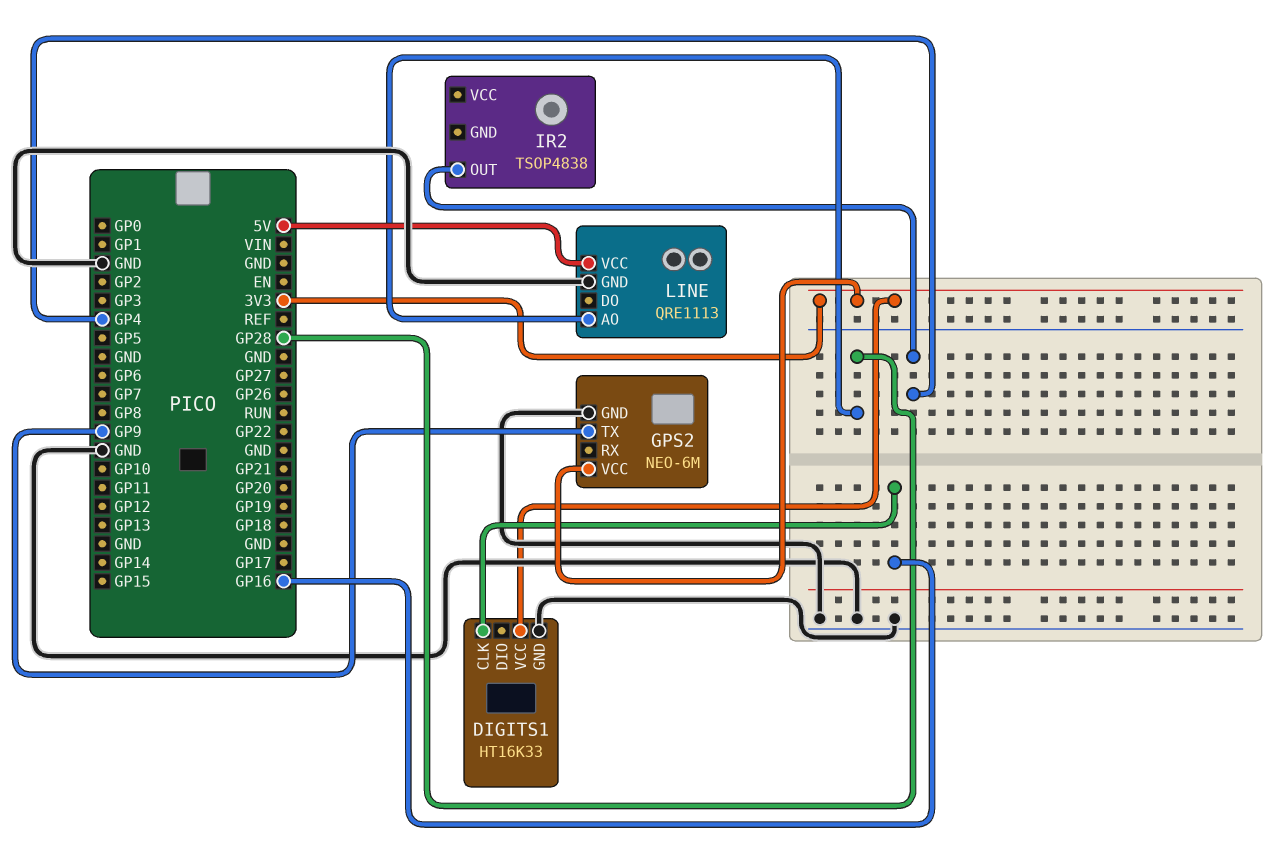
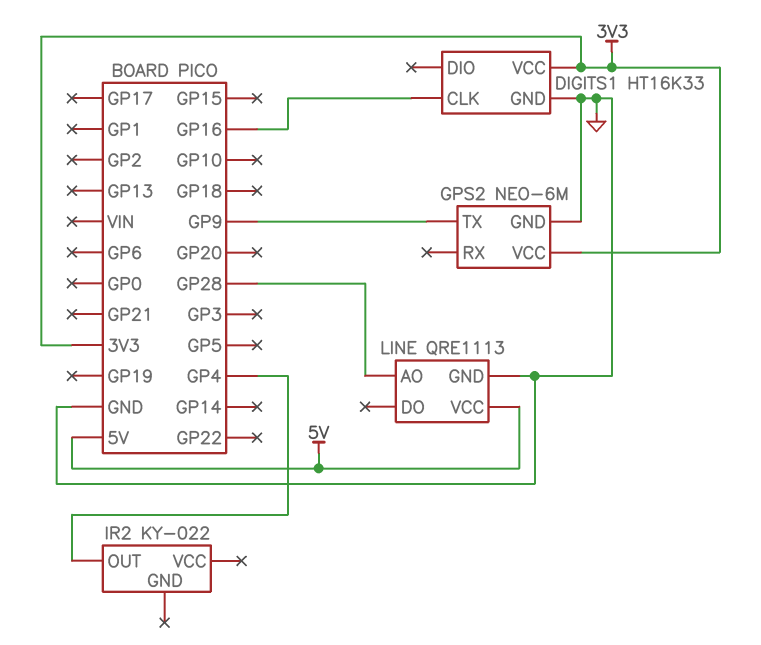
IR2: TSOP4838 -> KY-022

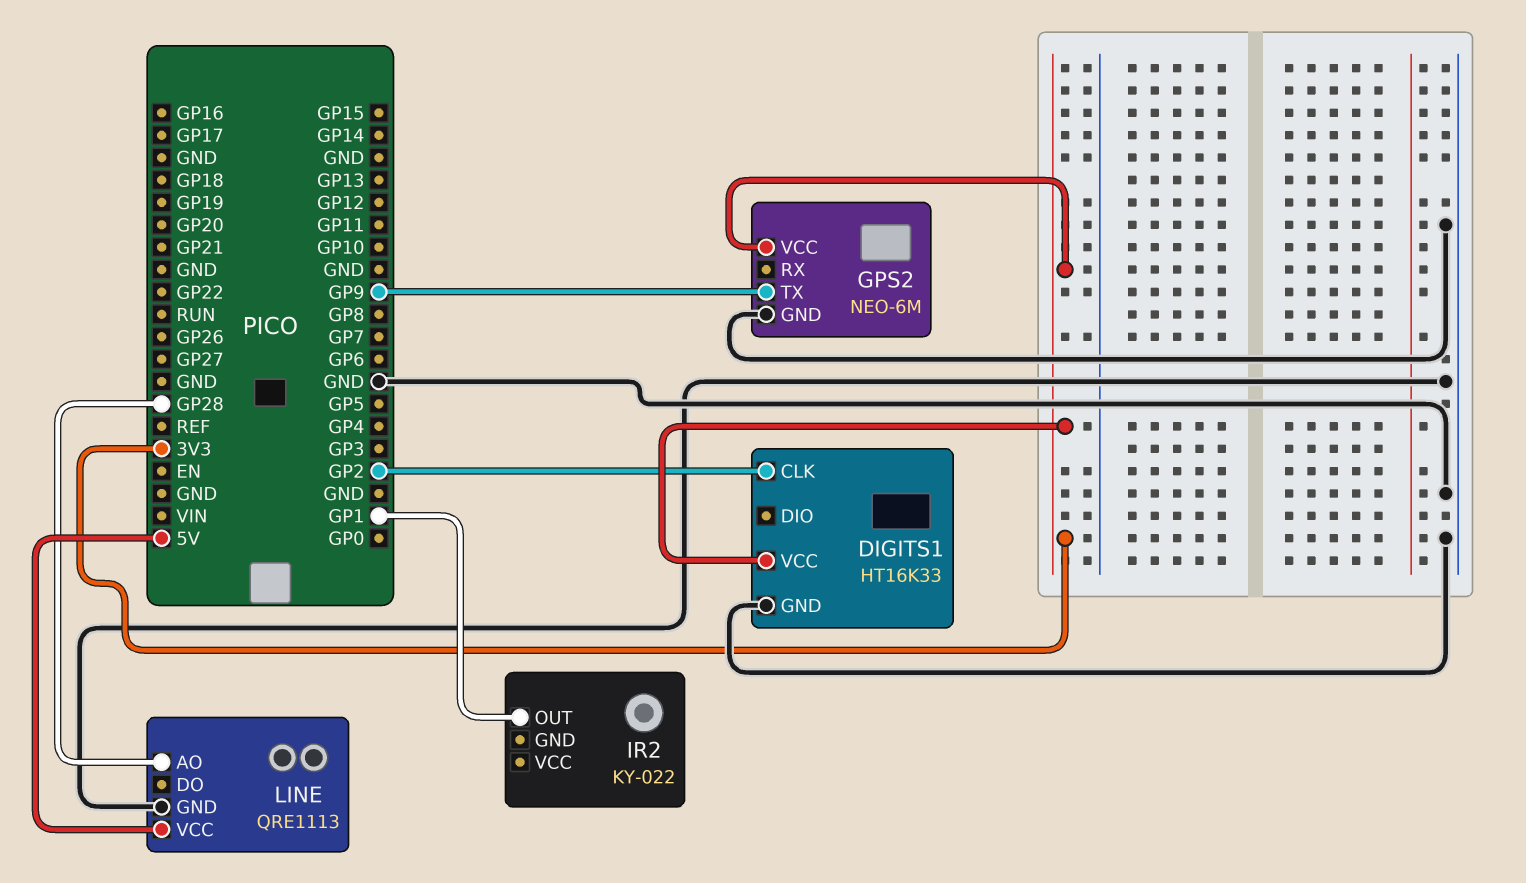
DIGITS1 pin CLK: GP16 -> GP2
IR2 pin OUT: GP4 -> GP1

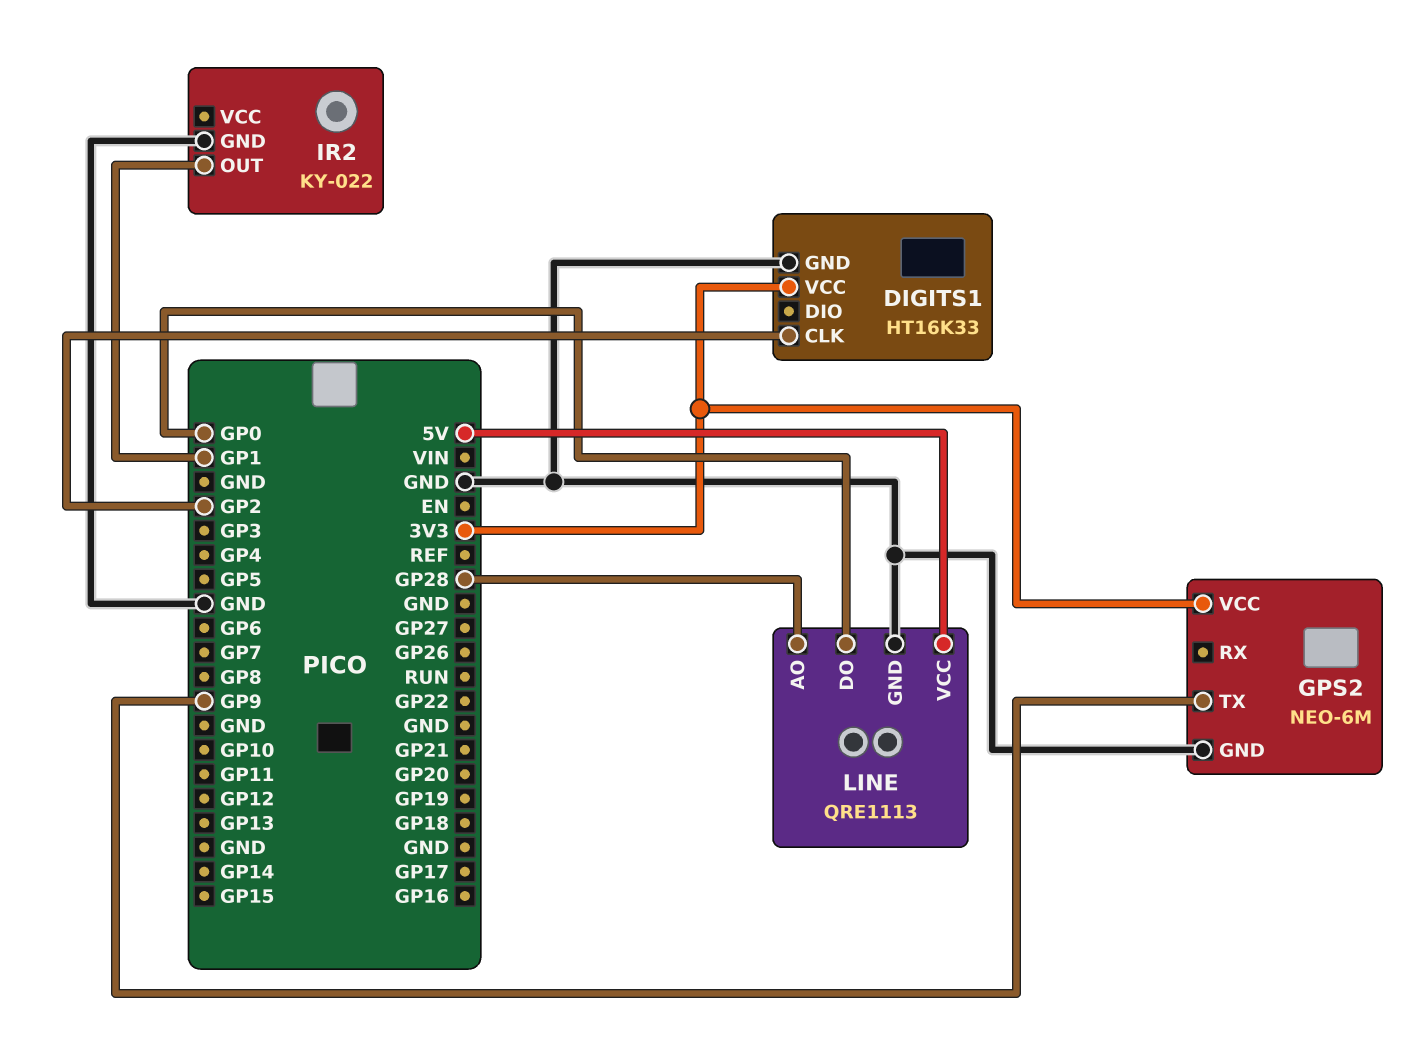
IR2 pin GND: none -> GND
LINE pin DO: none -> GP0

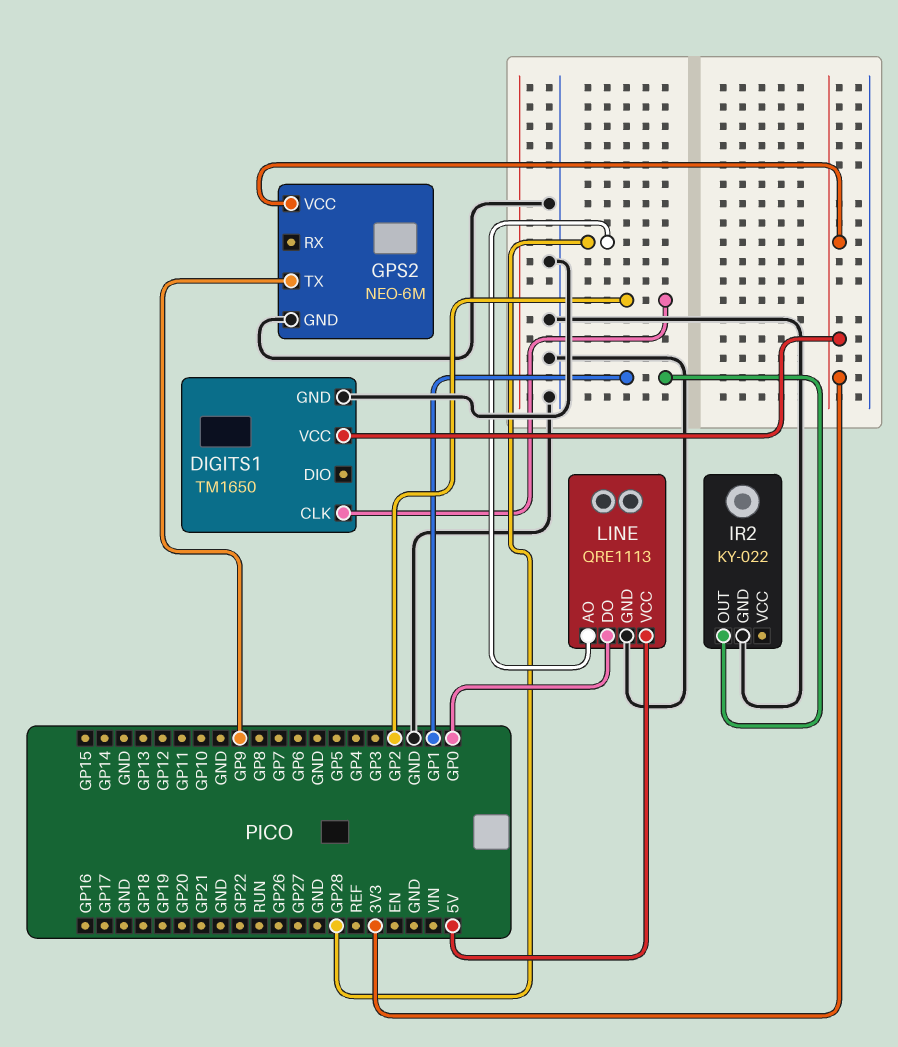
DIGITS1: HT16K33 -> TM1650

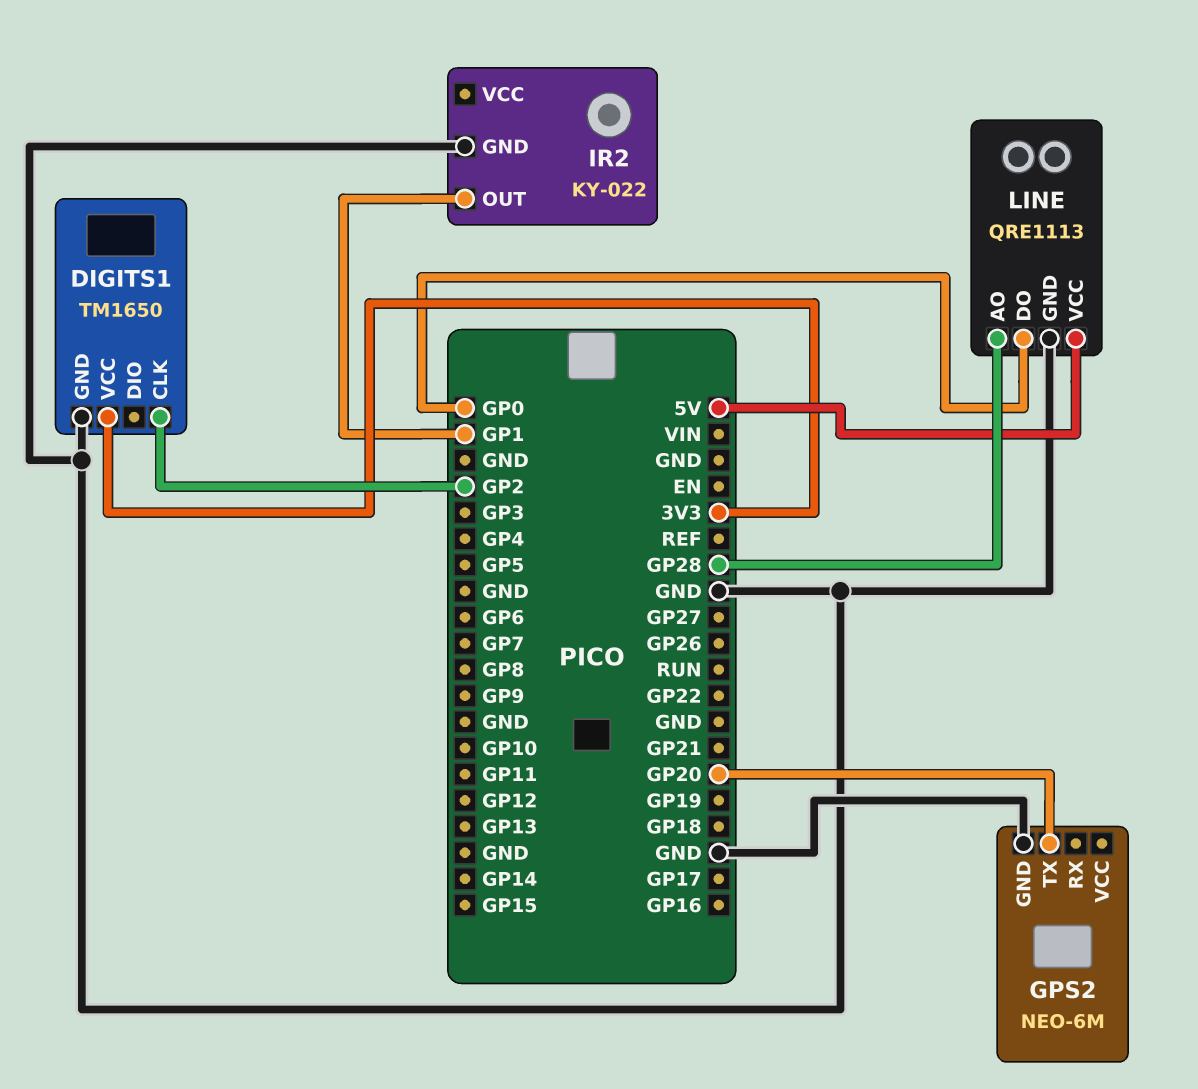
GPS2 pin TX: GP9 -> GP20
GPS2 pin VCC: 3V3 -> none

